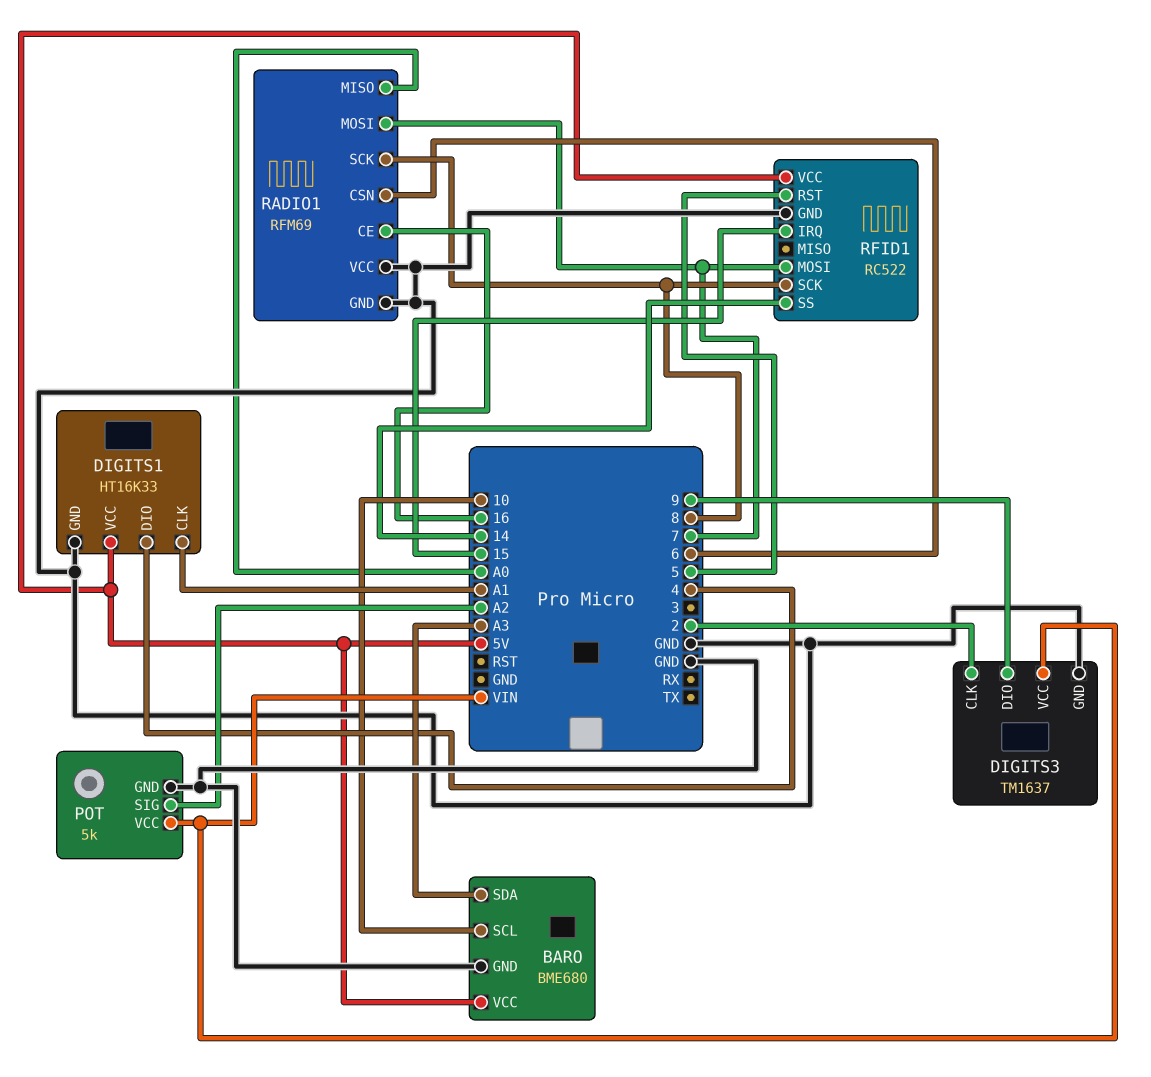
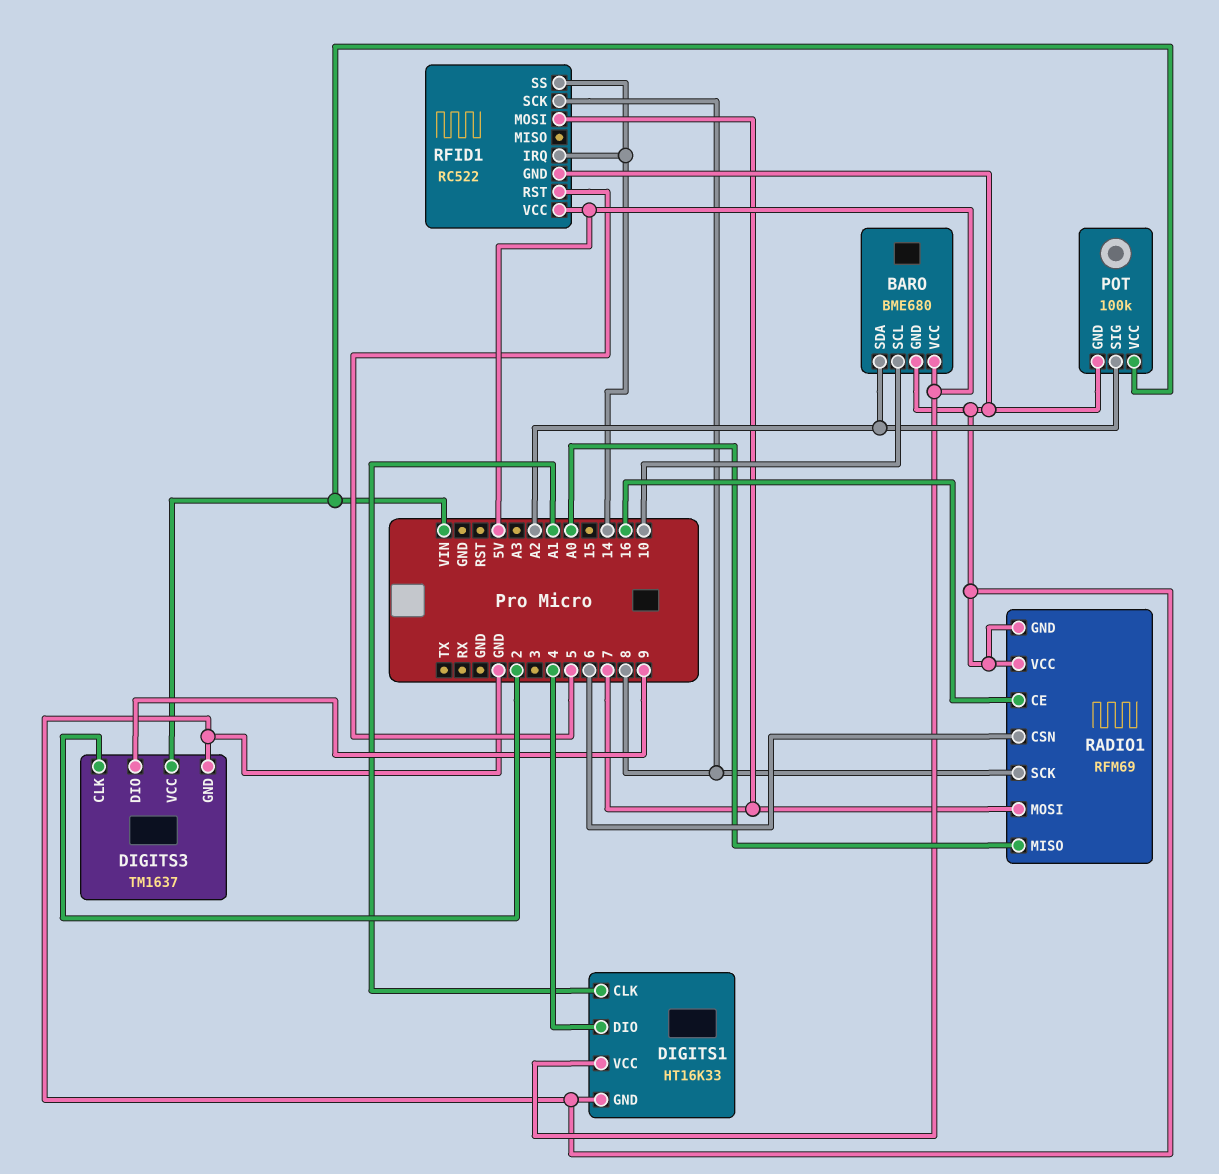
BARO pin SDA: A3 -> A2
POT: 5k -> 100k
RFID1 pin IRQ: 15 -> 14

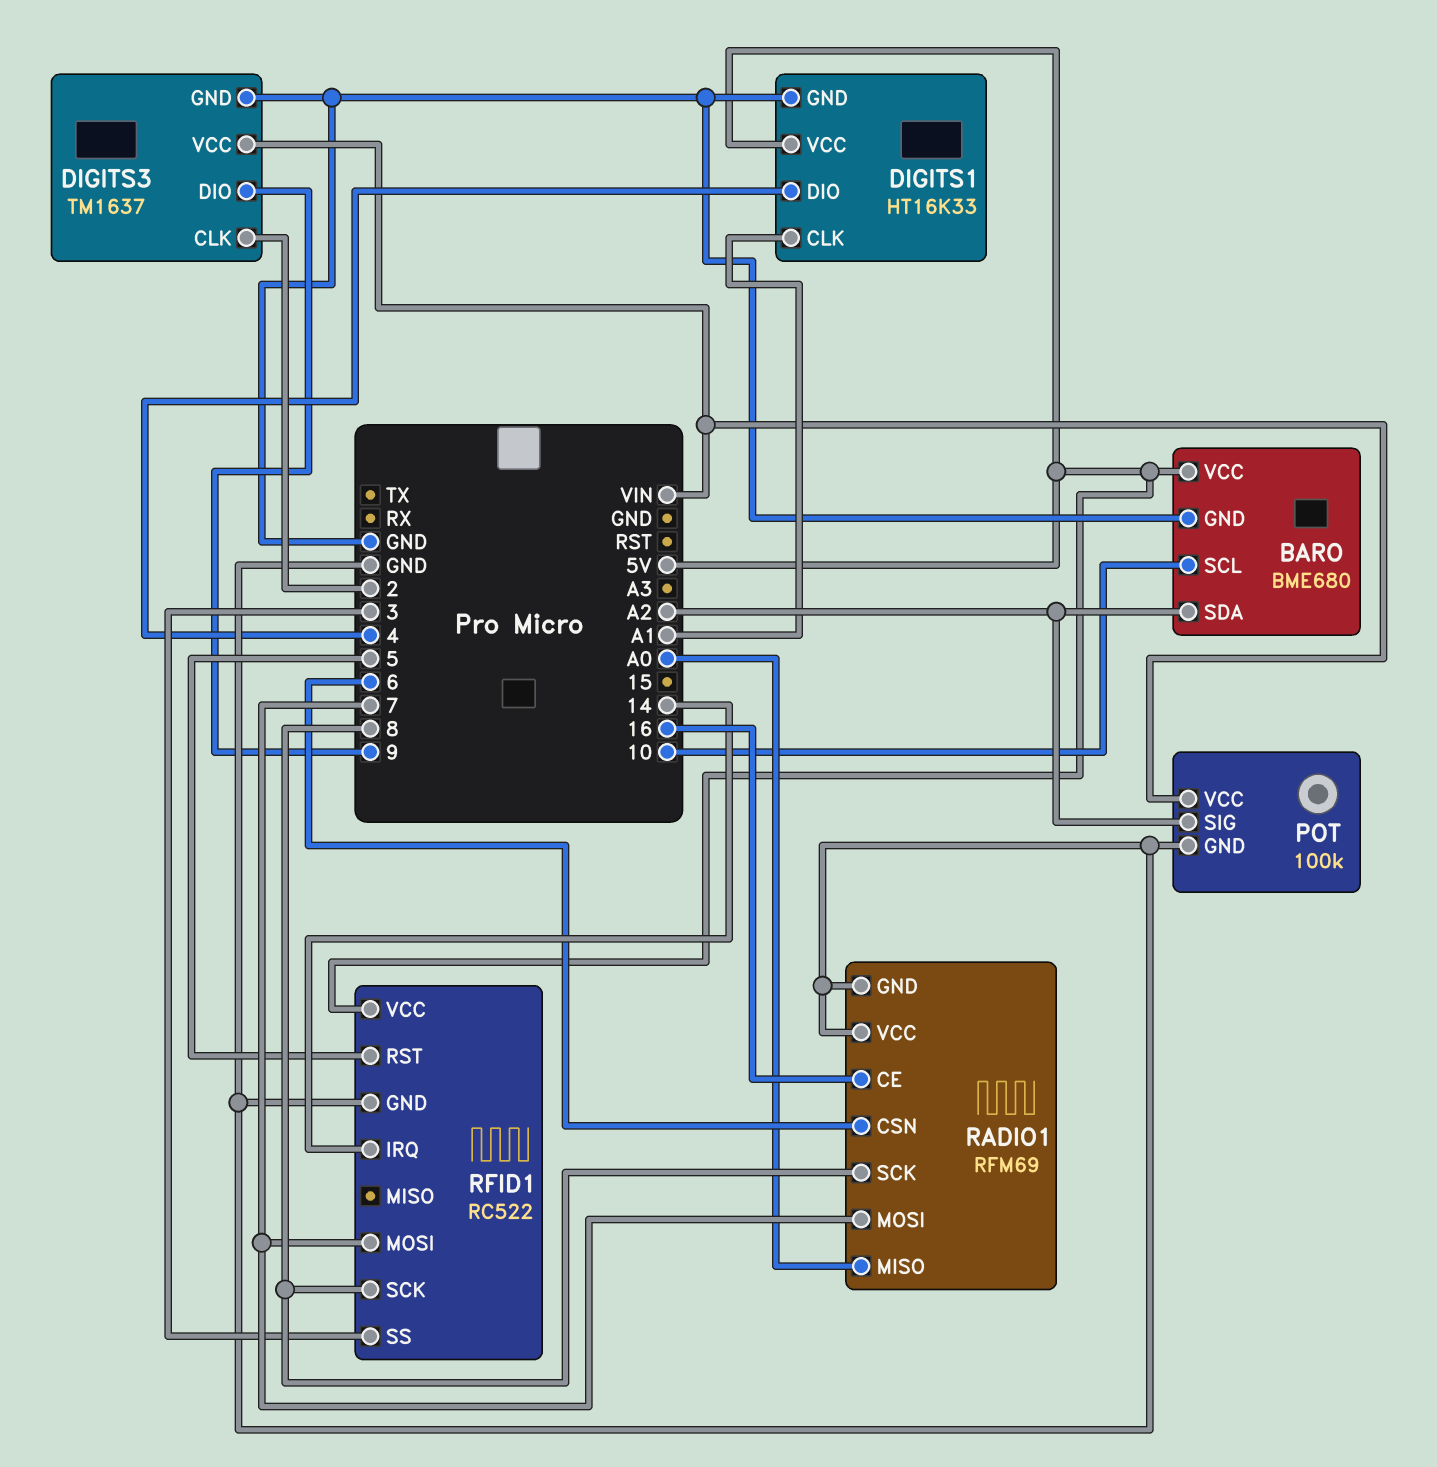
RFID1 pin SS: 14 -> 3

